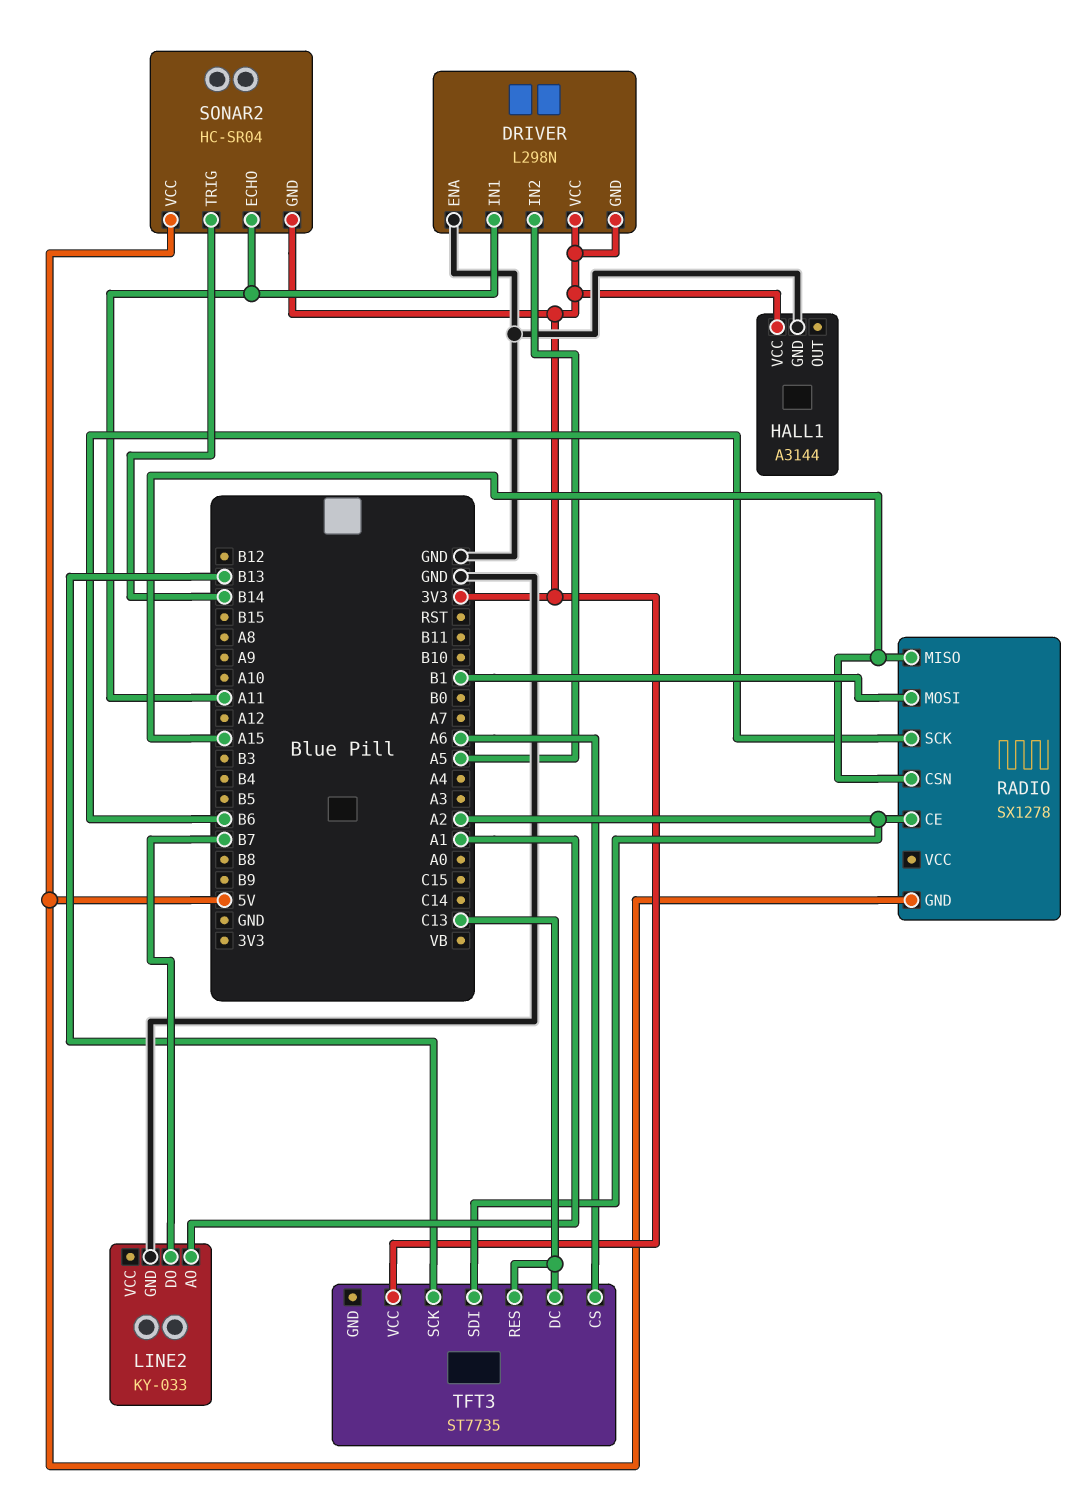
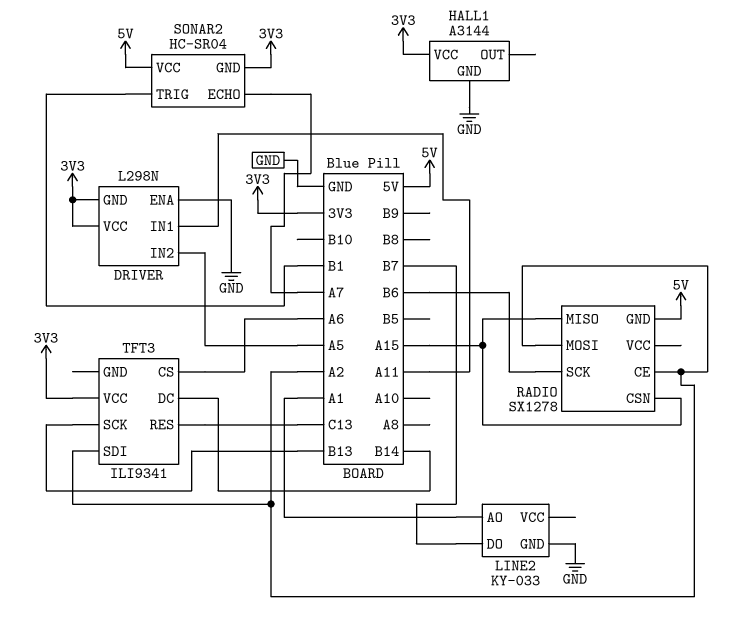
RADIO pin MOSI: B1 -> A2
SONAR2 pin ECHO: A11 -> A7
SONAR2 pin TRIG: B14 -> B1
TFT3: ST7735 -> ILI9341
TFT3 pin DC: C13 -> B14

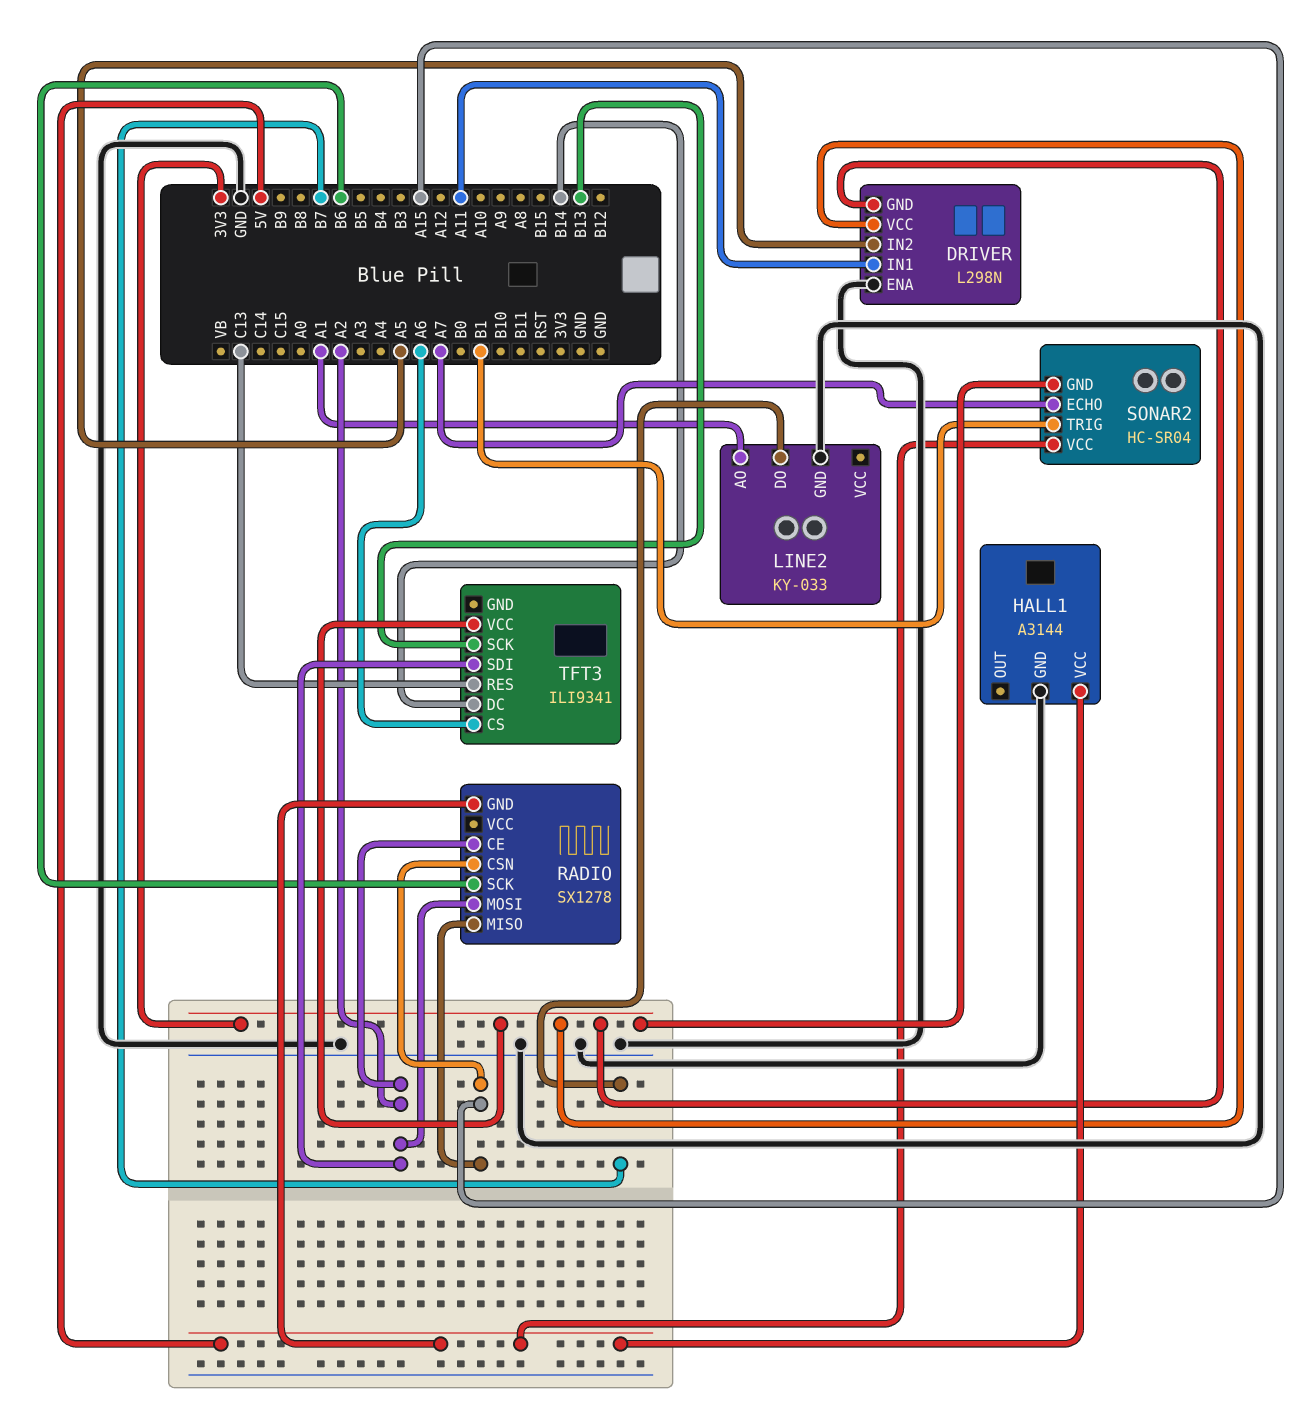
HALL1 pin VCC: 3V3 -> 5V

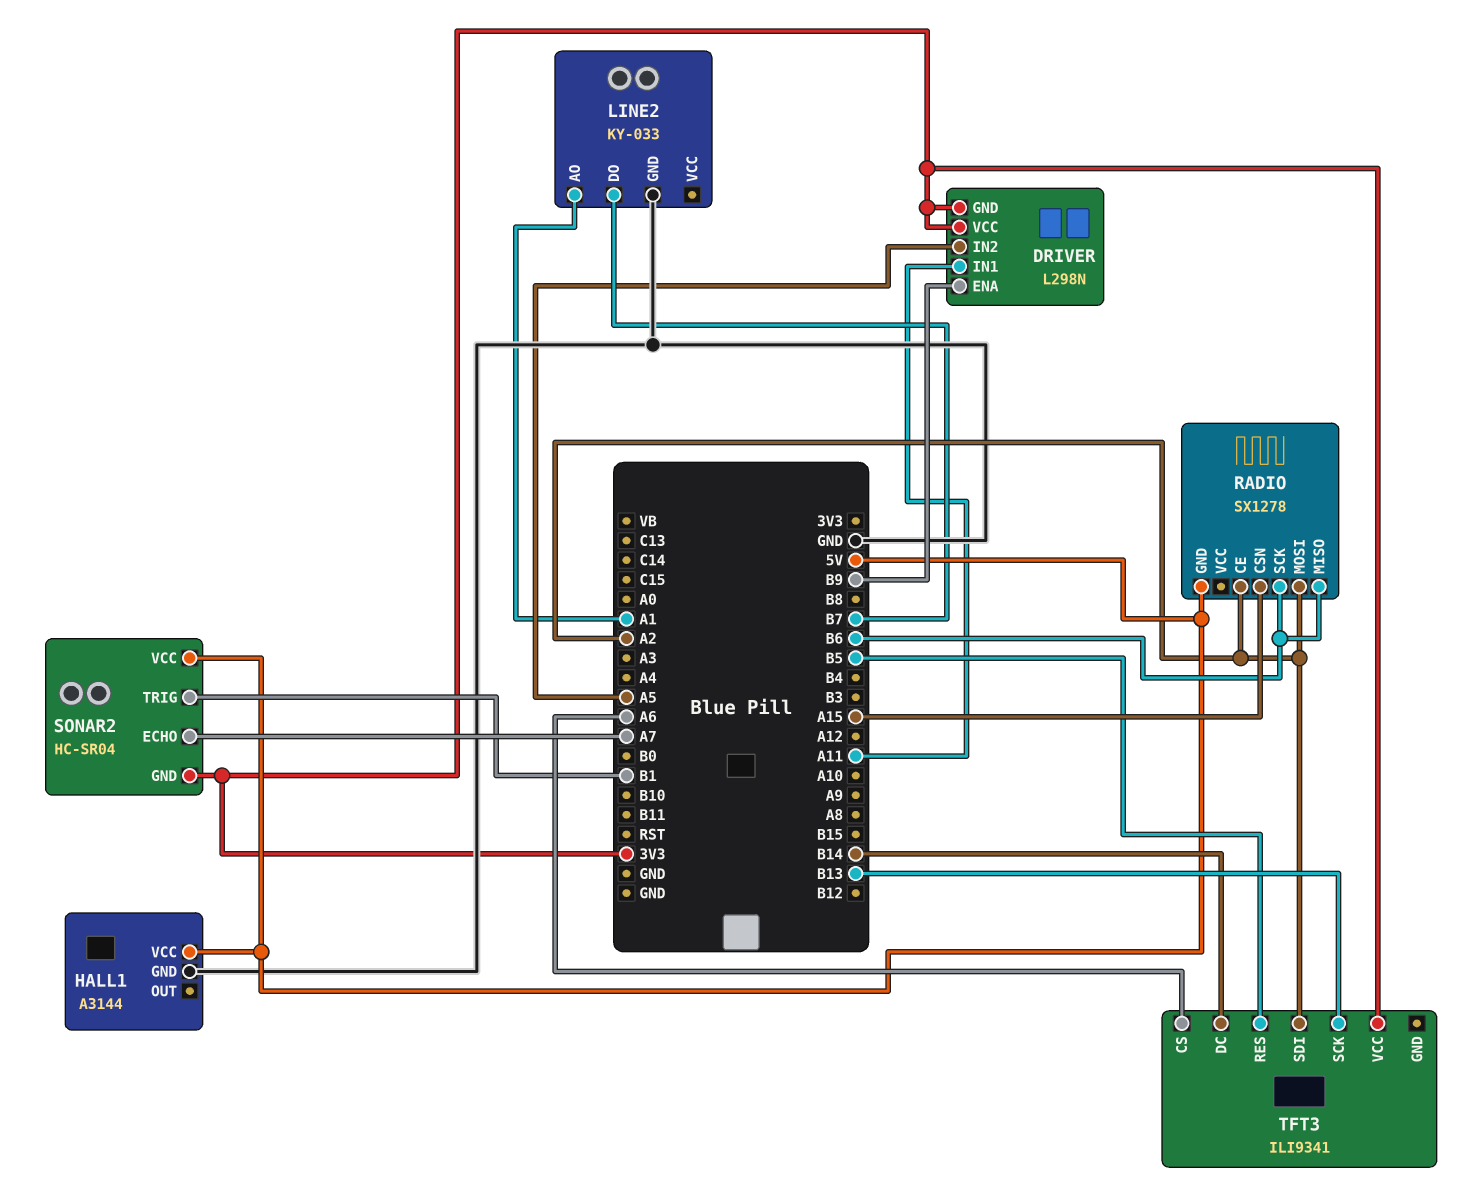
DRIVER pin ENA: GND -> B9
RADIO pin MISO: A15 -> B6
TFT3 pin RES: C13 -> B5

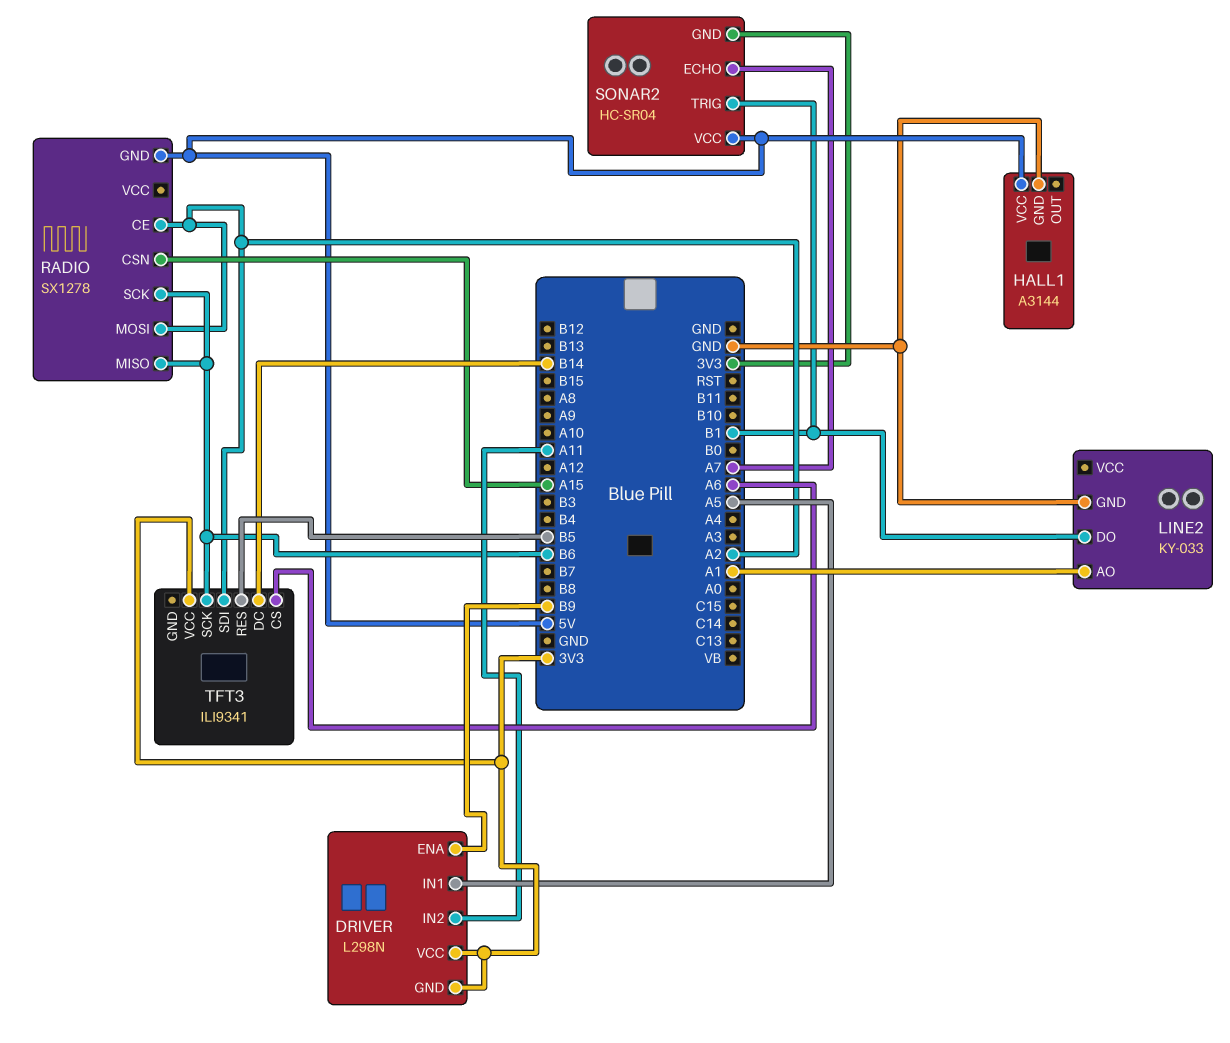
DRIVER pin IN1: A11 -> A5
DRIVER pin IN2: A5 -> A11
LINE2 pin DO: B7 -> B1
TFT3 pin SCK: B13 -> B6

